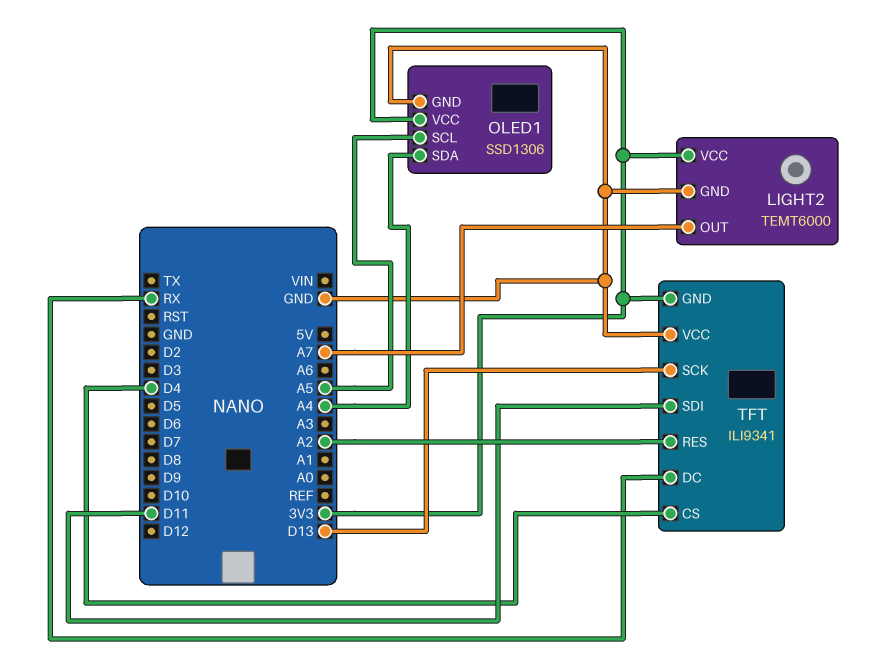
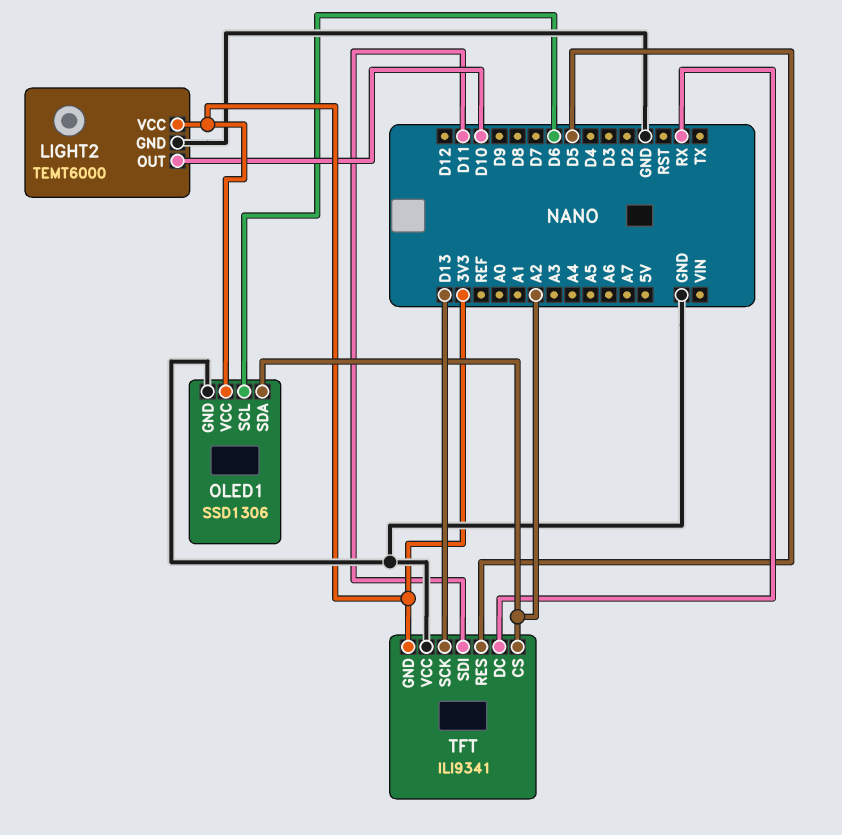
LIGHT2 pin OUT: A7 -> D10
OLED1 pin SCL: A5 -> D6
OLED1 pin SDA: A4 -> A2
TFT pin CS: D4 -> A2
TFT pin RES: A2 -> D5

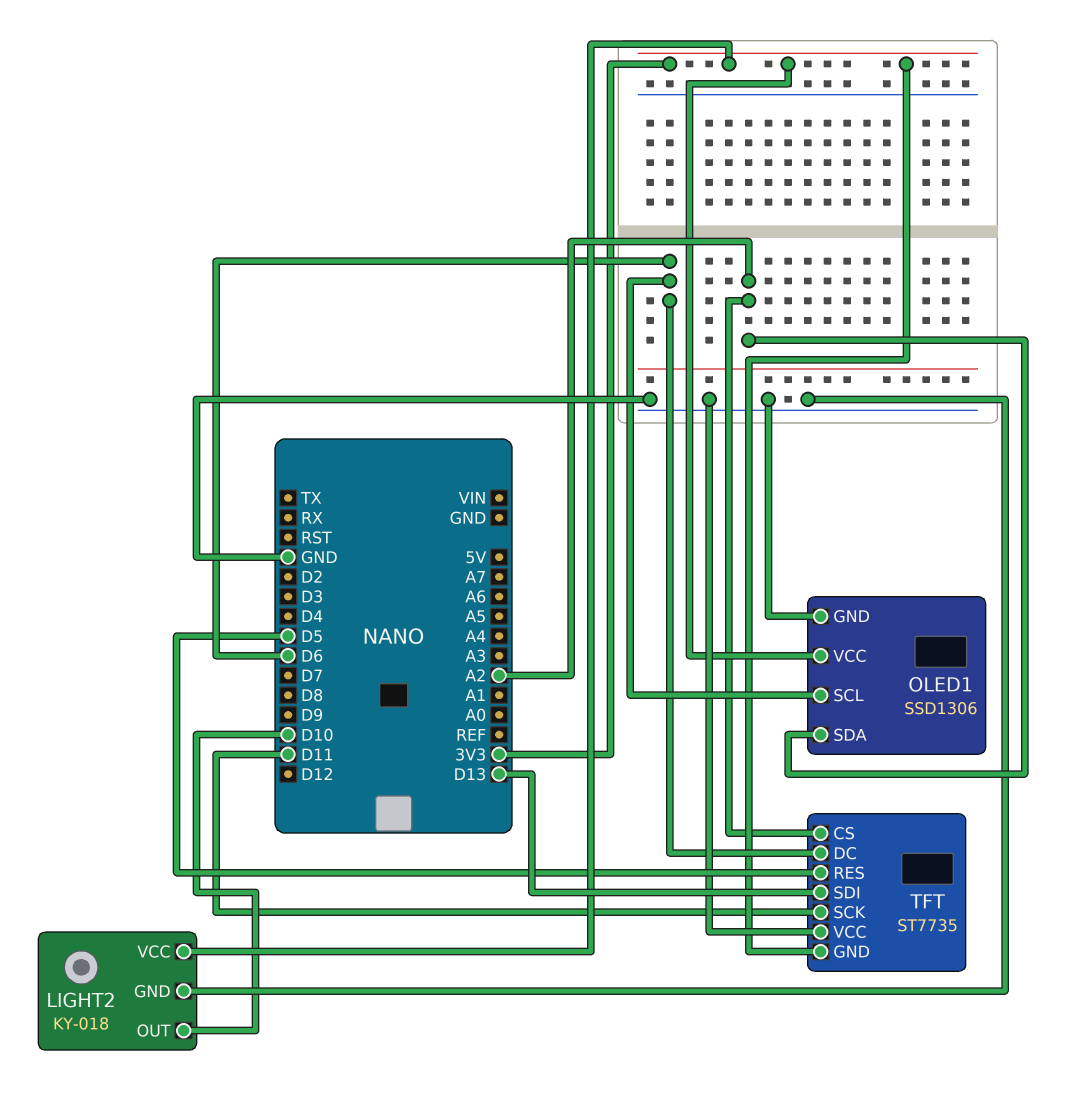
LIGHT2: TEMT6000 -> KY-018
TFT: ILI9341 -> ST7735
TFT pin DC: RX -> D6
TFT pin SCK: D13 -> D11
TFT pin SDI: D11 -> D13

